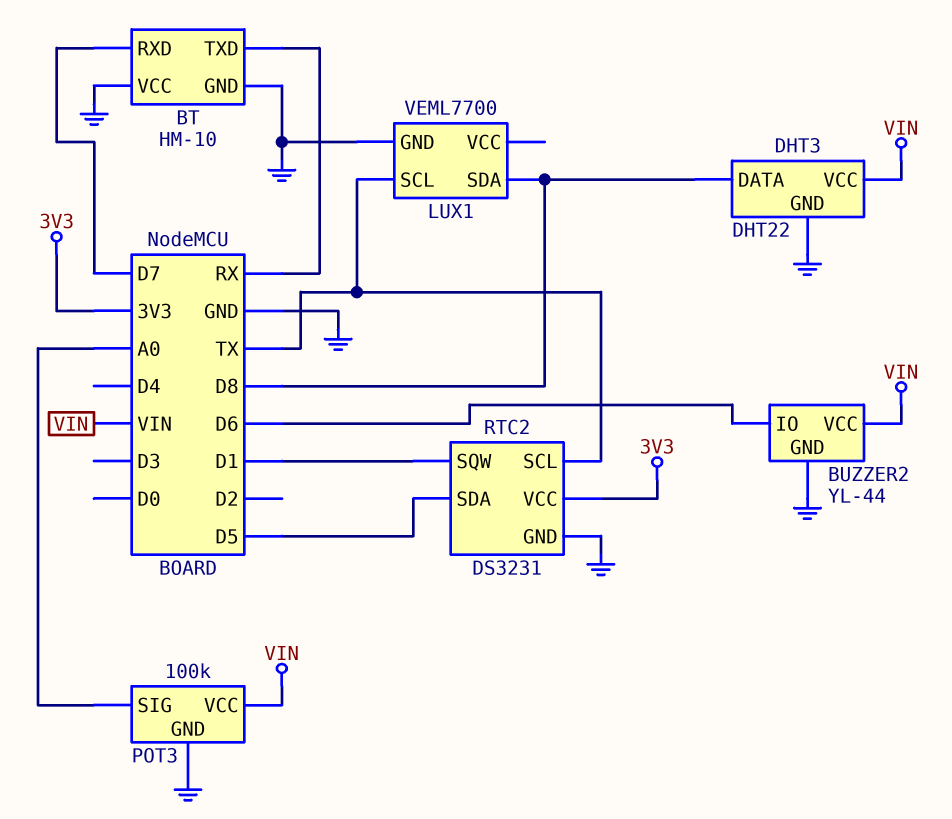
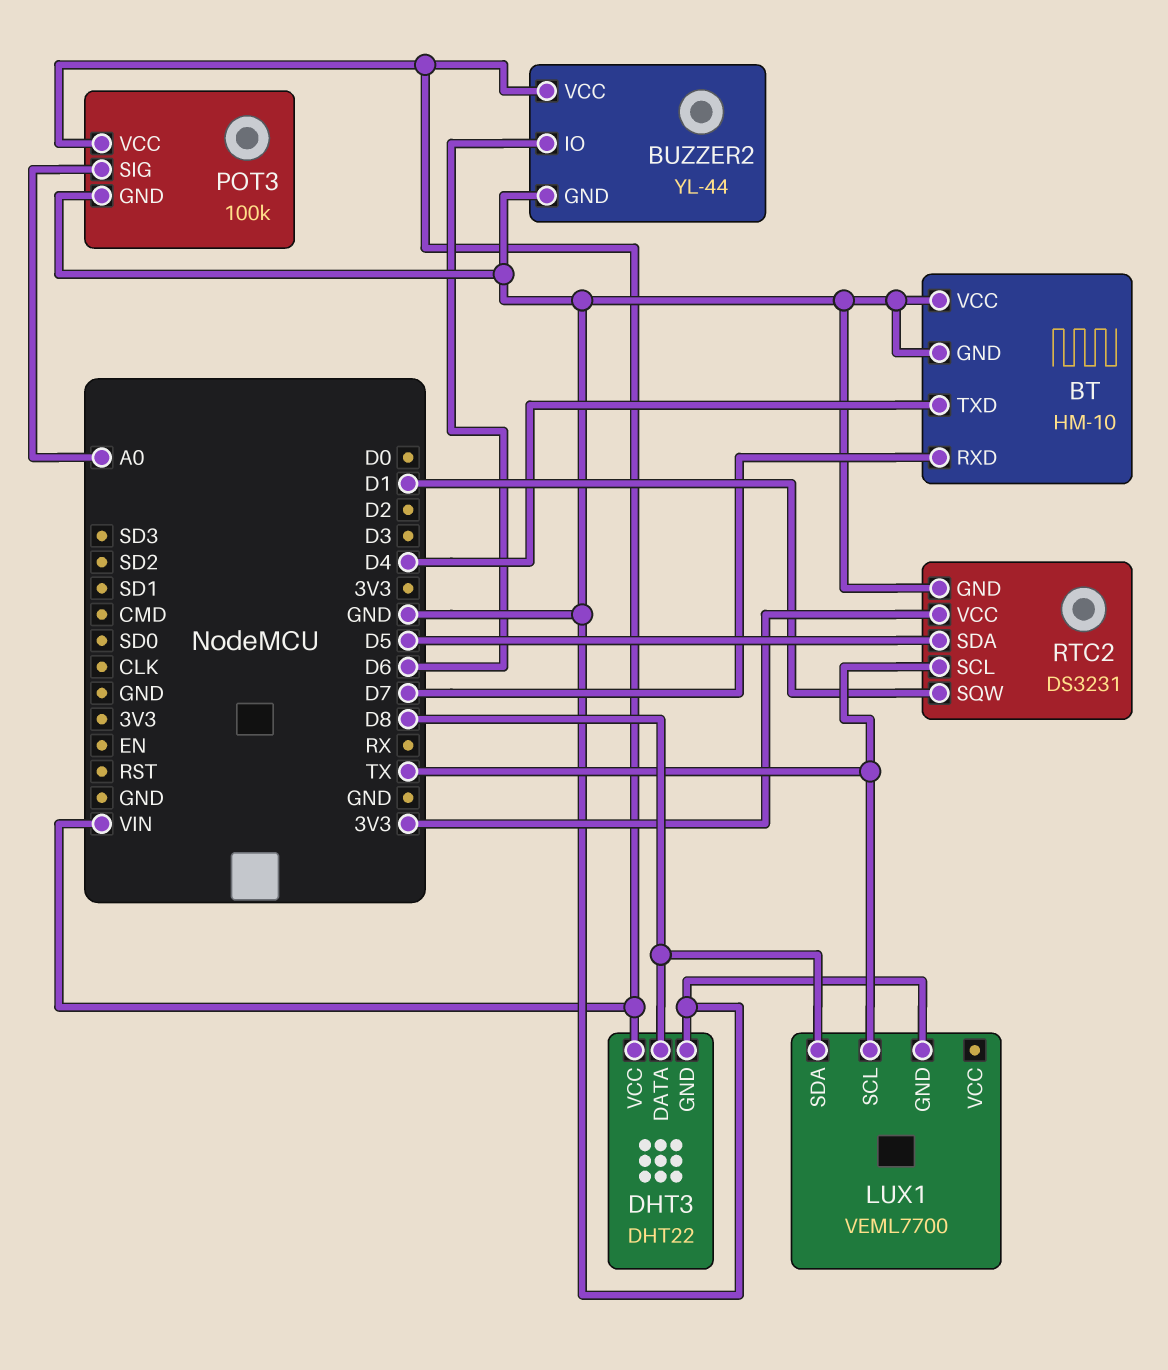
BT pin TXD: RX -> D4

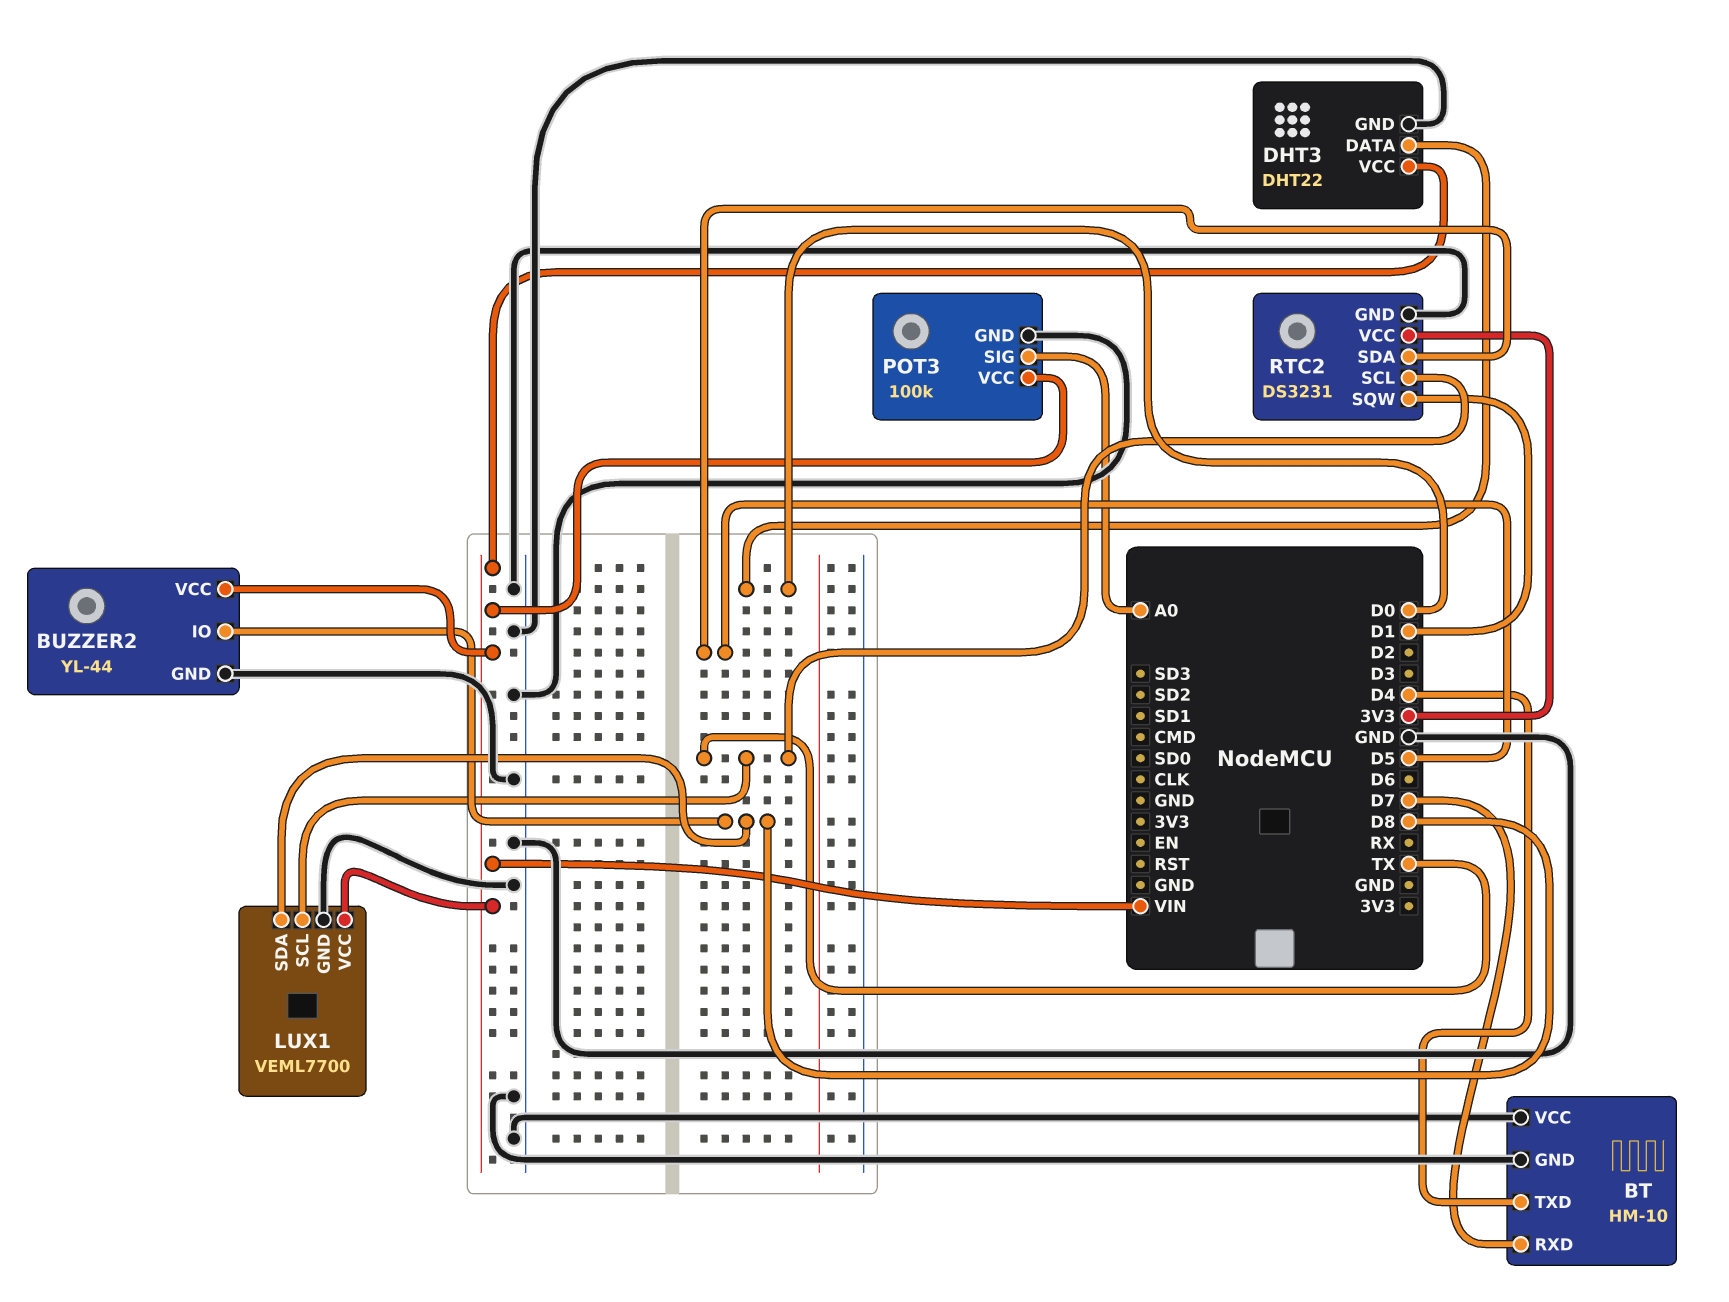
BUZZER2 pin IO: D6 -> D8
DHT3 pin DATA: D8 -> D0
LUX1 pin VCC: none -> VIN

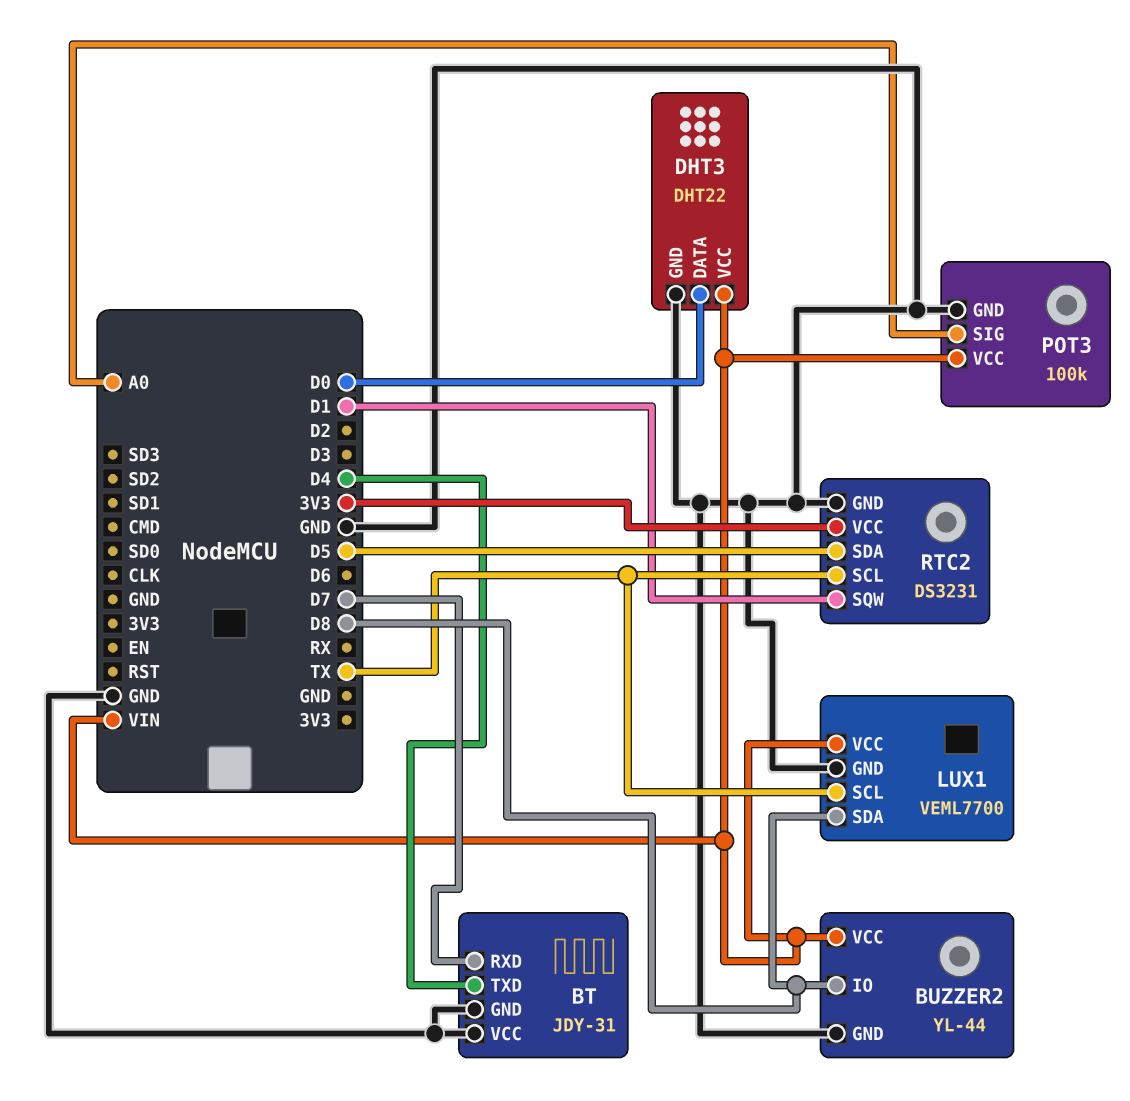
BT: HM-10 -> JDY-31

